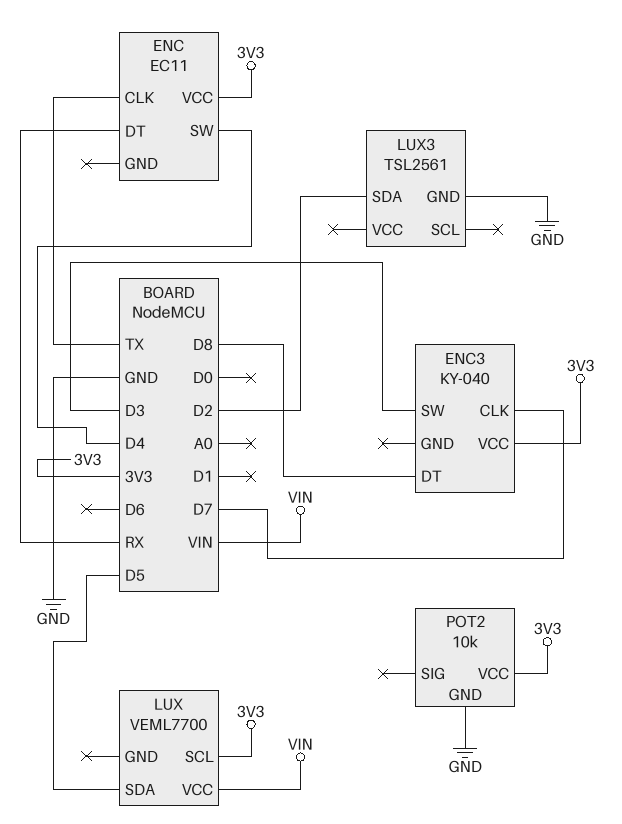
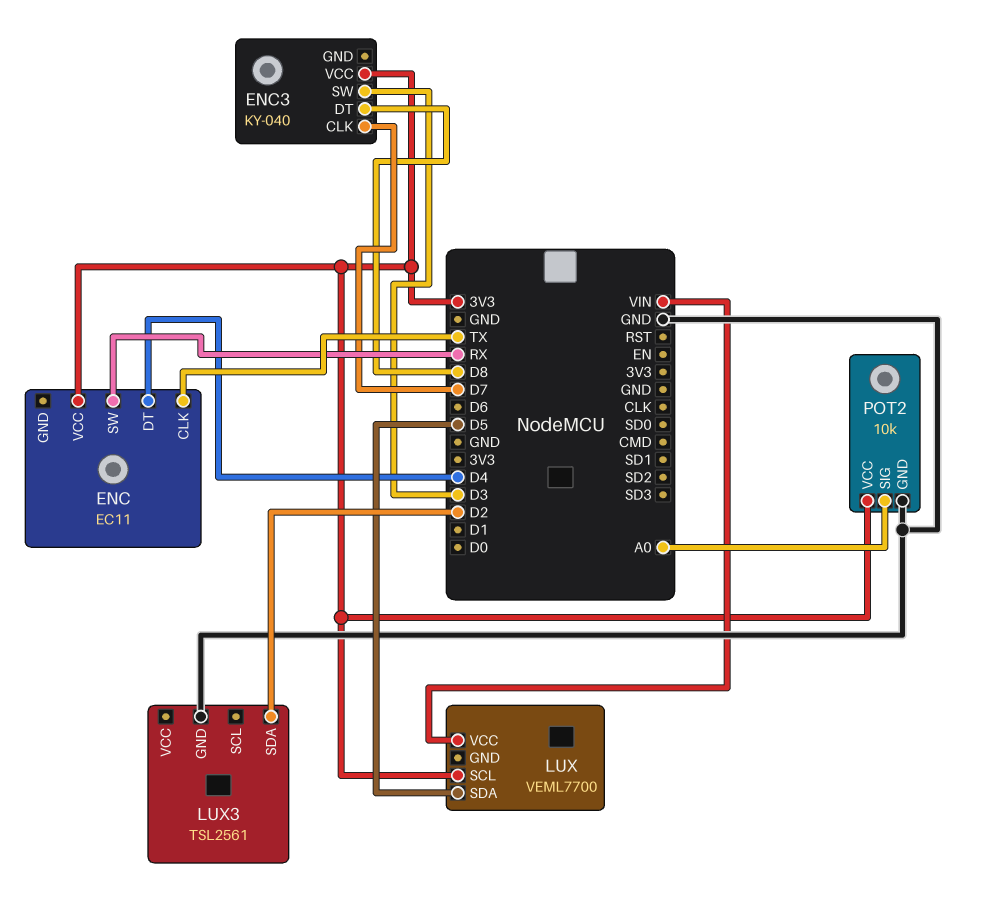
ENC pin DT: RX -> D4
ENC pin SW: D4 -> RX
POT2 pin SIG: none -> A0

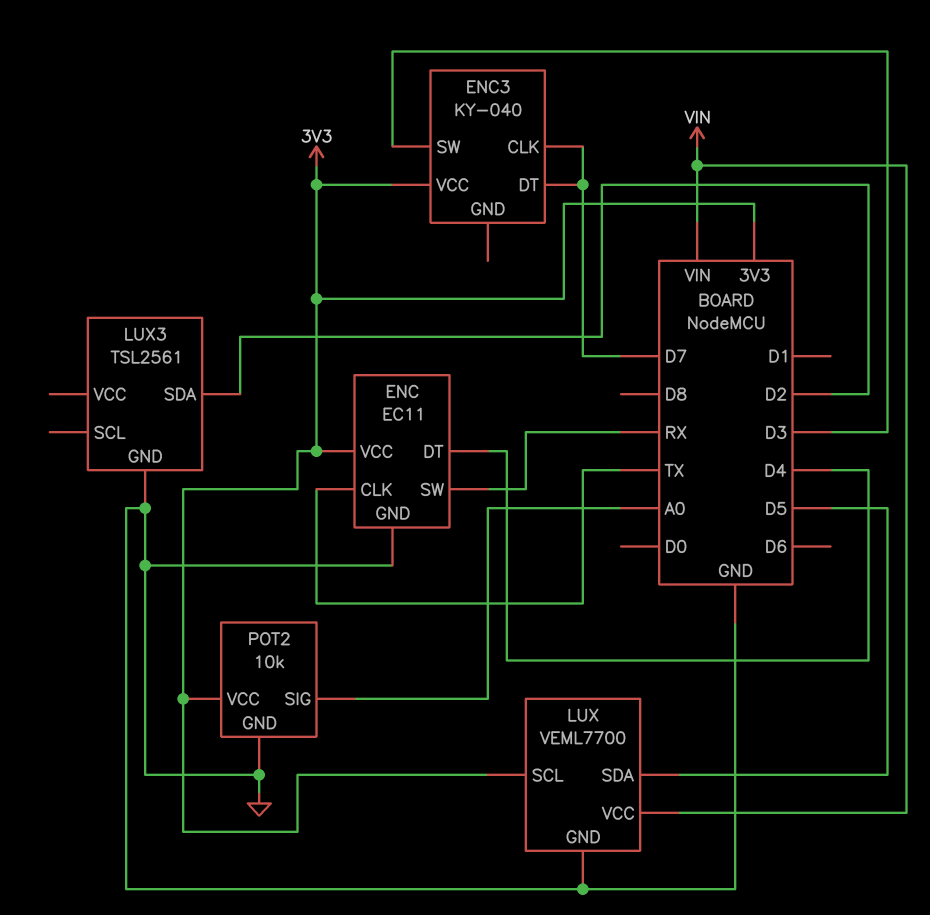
ENC pin GND: none -> GND
ENC3 pin DT: D8 -> D7
LUX pin GND: none -> GND

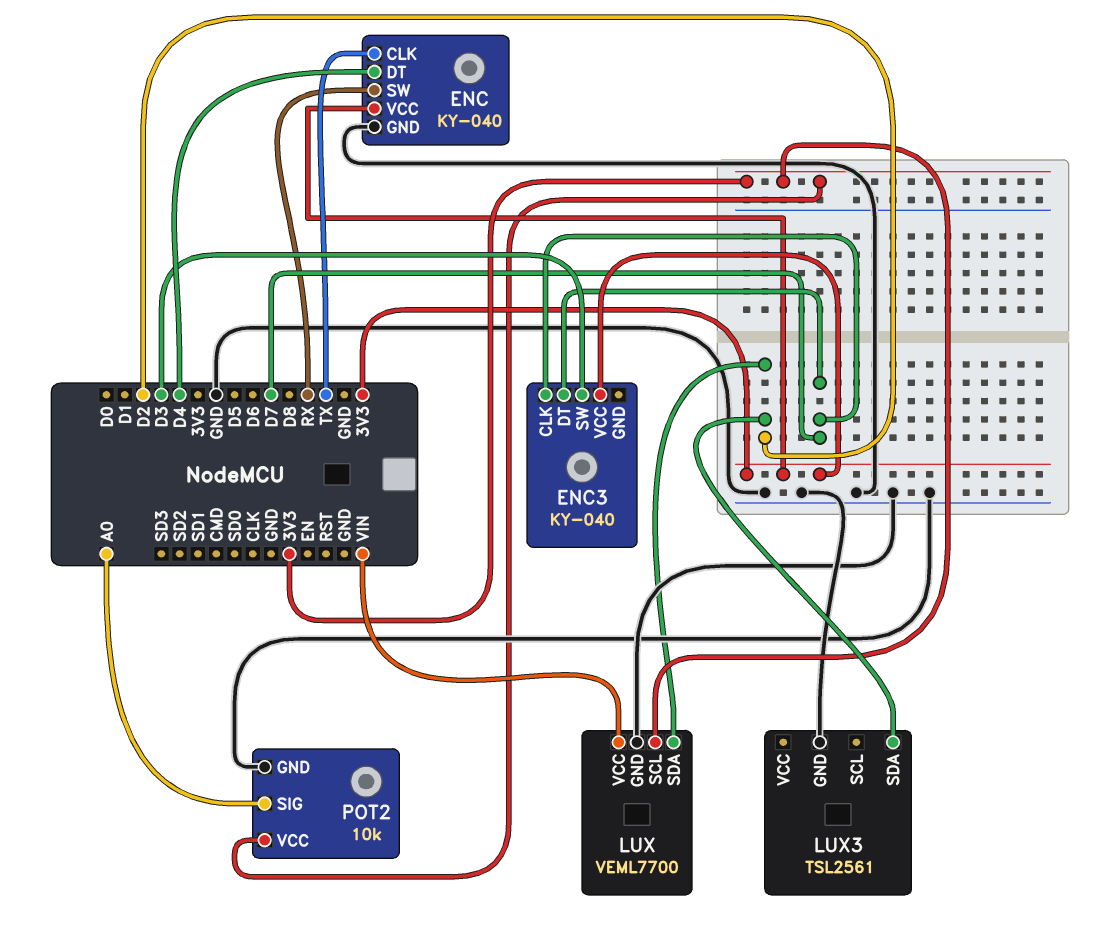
ENC: EC11 -> KY-040
LUX pin SDA: D5 -> D2

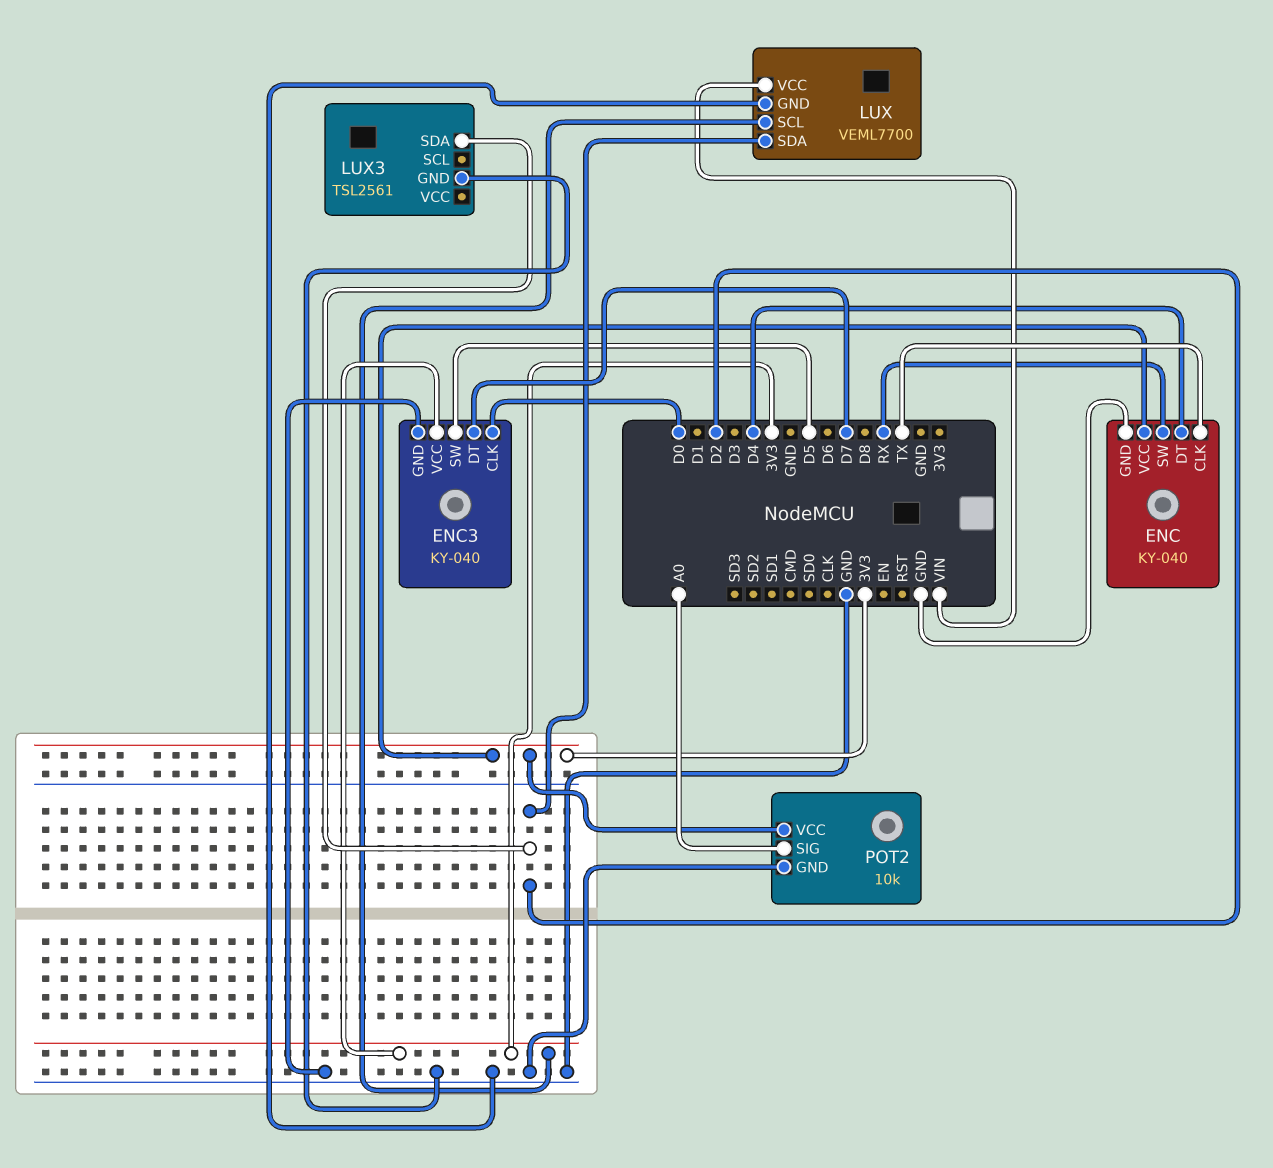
ENC3 pin CLK: D7 -> D0
ENC3 pin GND: none -> GND
ENC3 pin SW: D3 -> D5

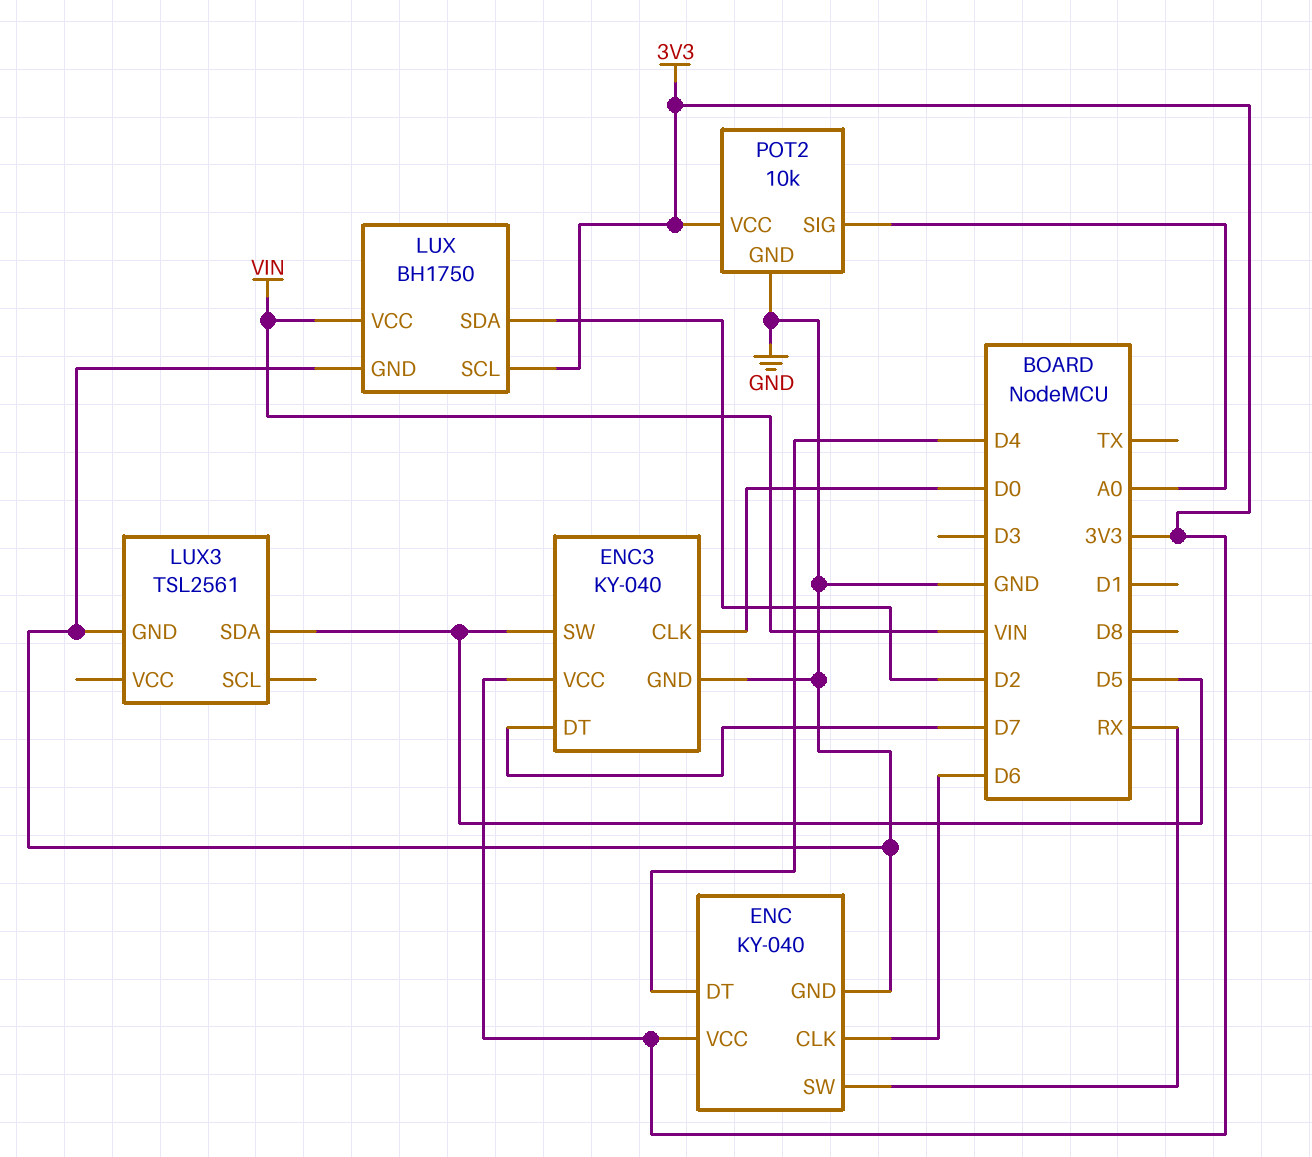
ENC pin CLK: TX -> D6
LUX: VEML7700 -> BH1750
LUX3 pin SDA: D2 -> D5

